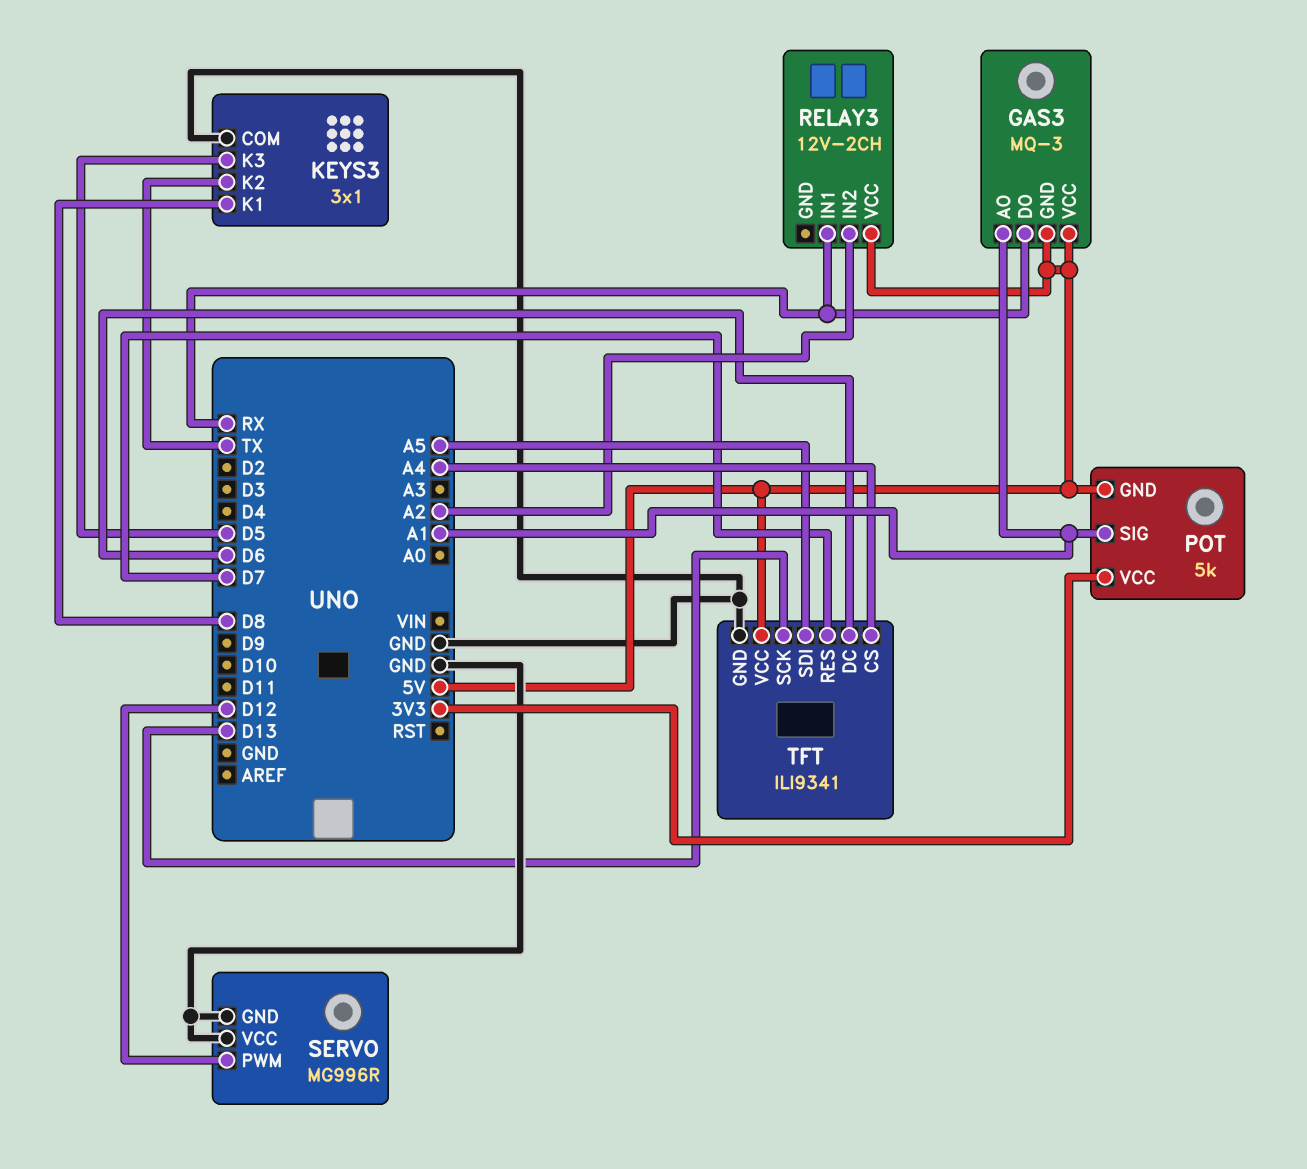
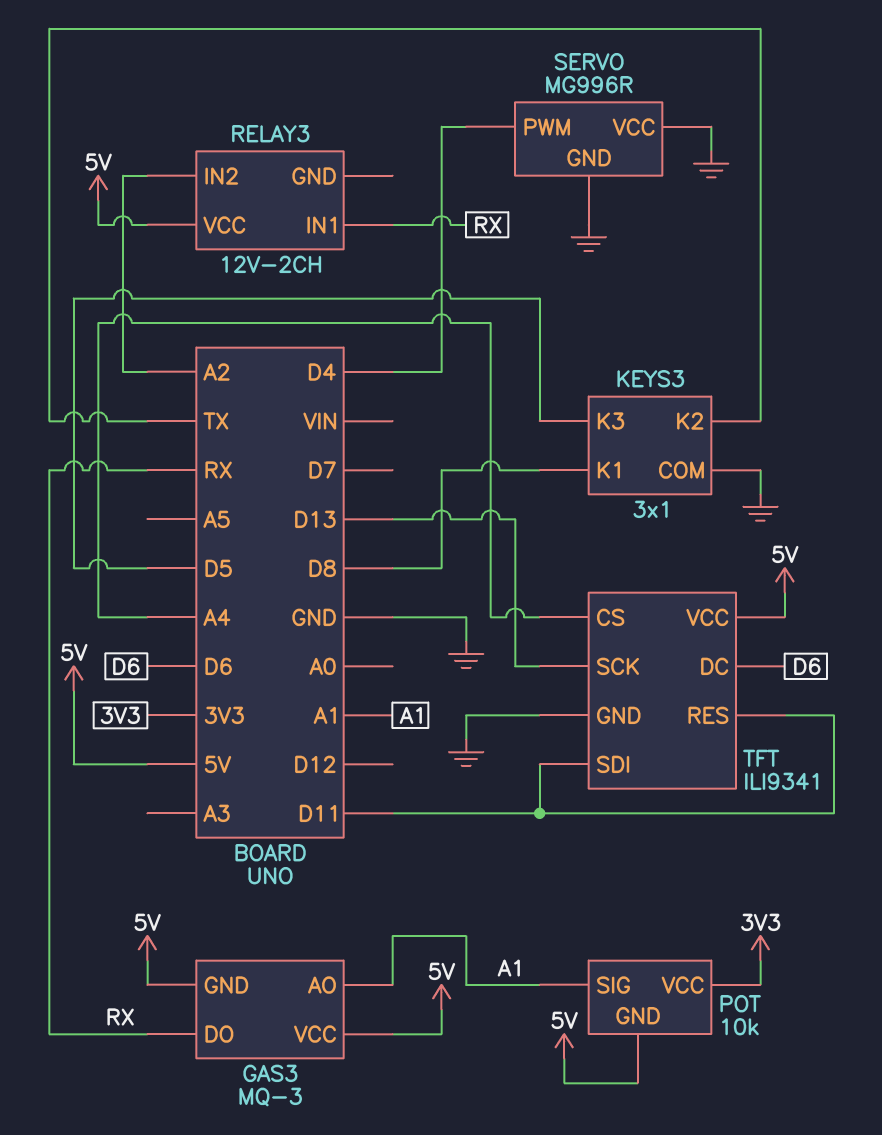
POT: 5k -> 10k
SERVO pin PWM: D12 -> D4
TFT pin RES: D7 -> D11
TFT pin SDI: A5 -> D11

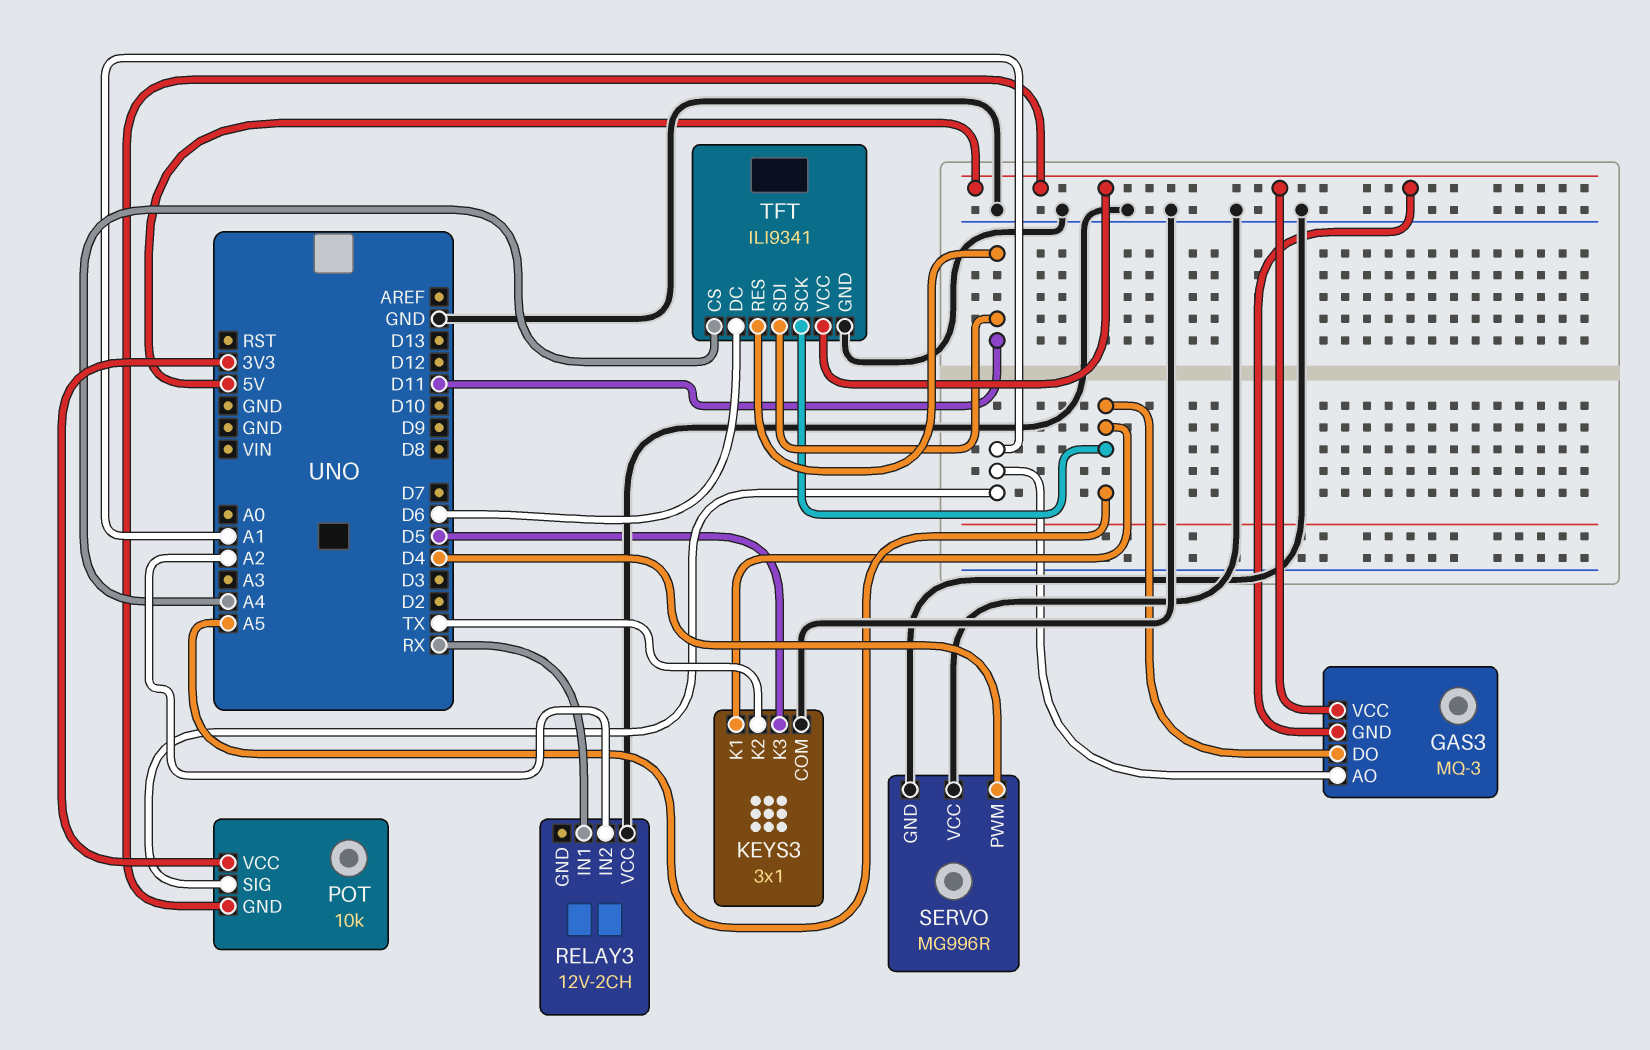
GAS3 pin DO: RX -> A5
KEYS3 pin K1: D8 -> A5
RELAY3 pin VCC: 5V -> GND
TFT pin SCK: D13 -> A5

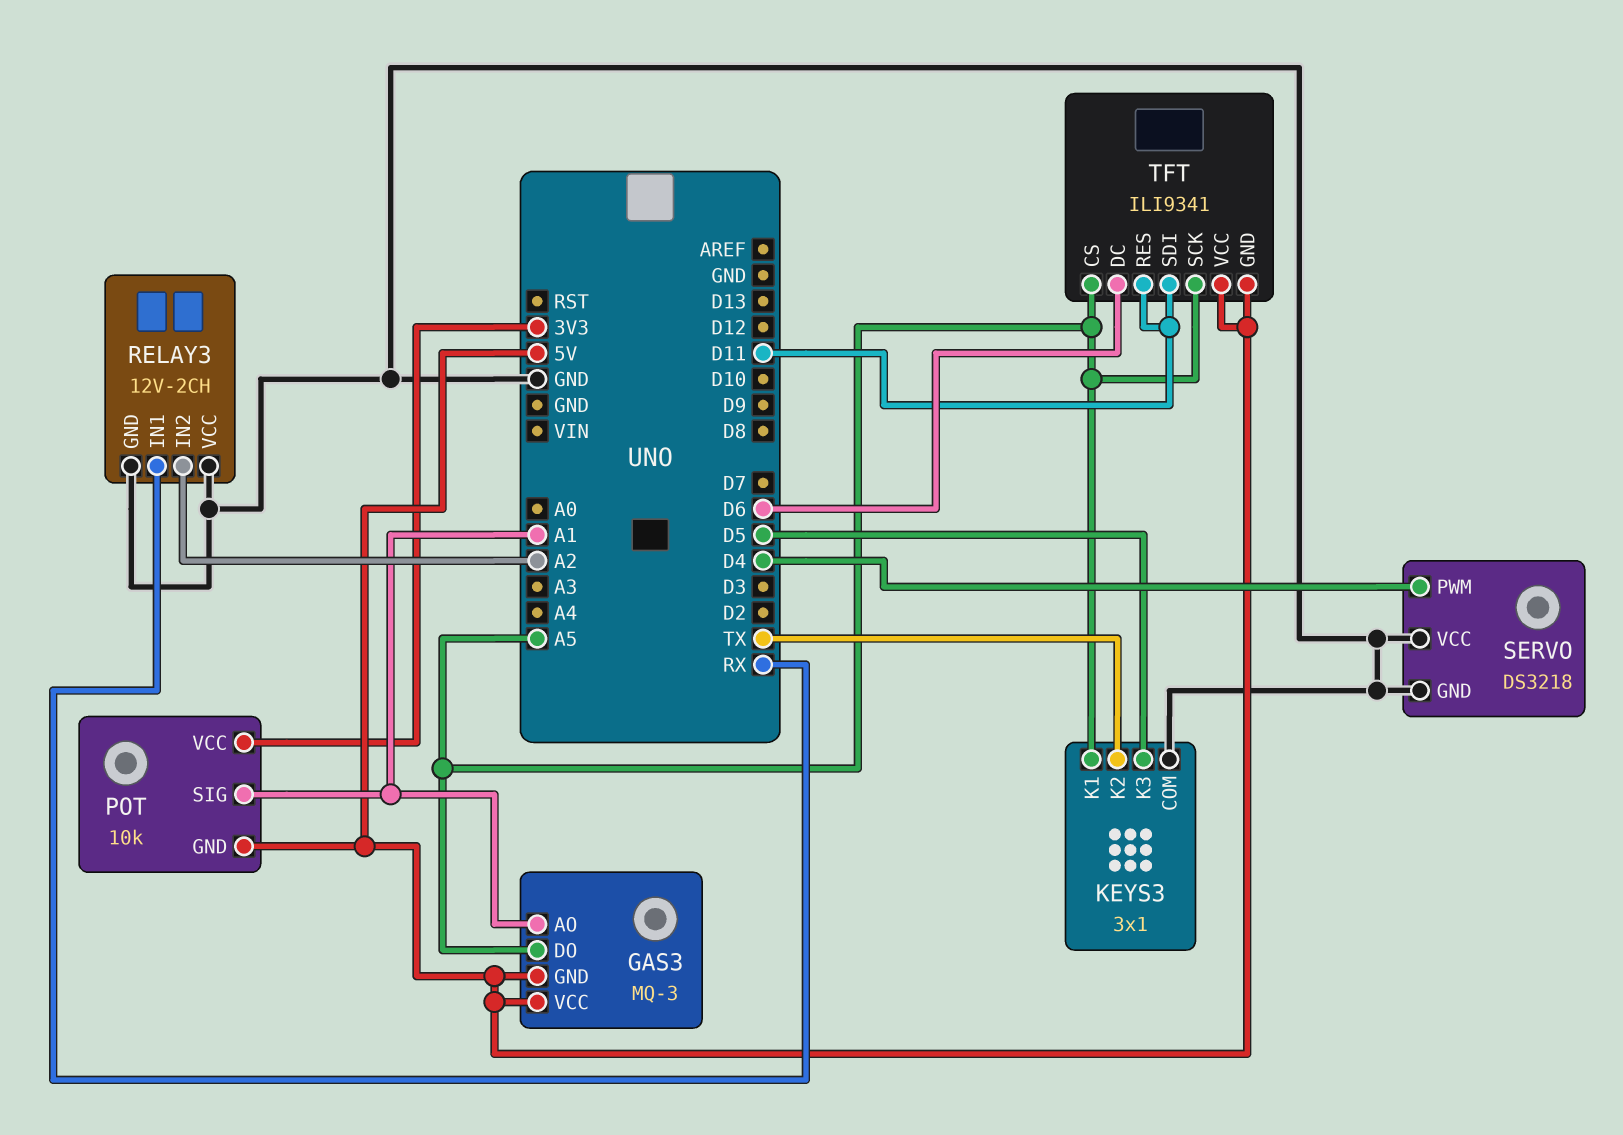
RELAY3 pin GND: none -> GND
SERVO: MG996R -> DS3218
TFT pin CS: A4 -> A5
TFT pin GND: GND -> 5V

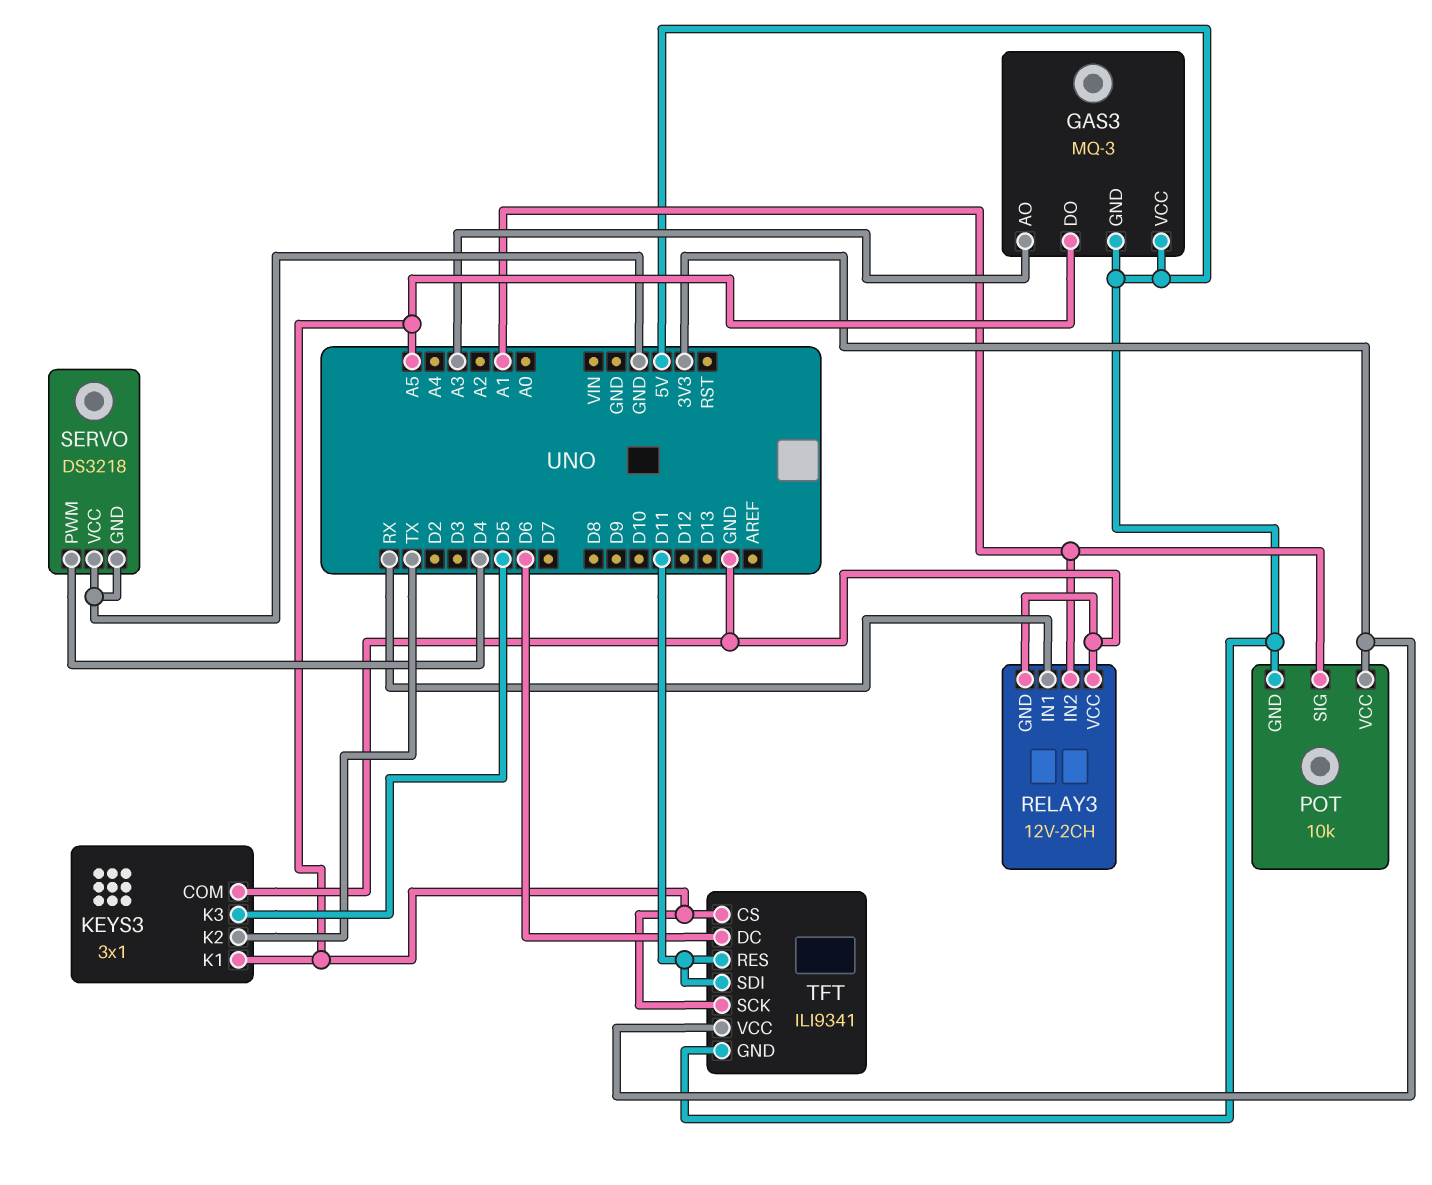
GAS3 pin AO: A1 -> A3
RELAY3 pin IN2: A2 -> A1
TFT pin VCC: 5V -> 3V3

